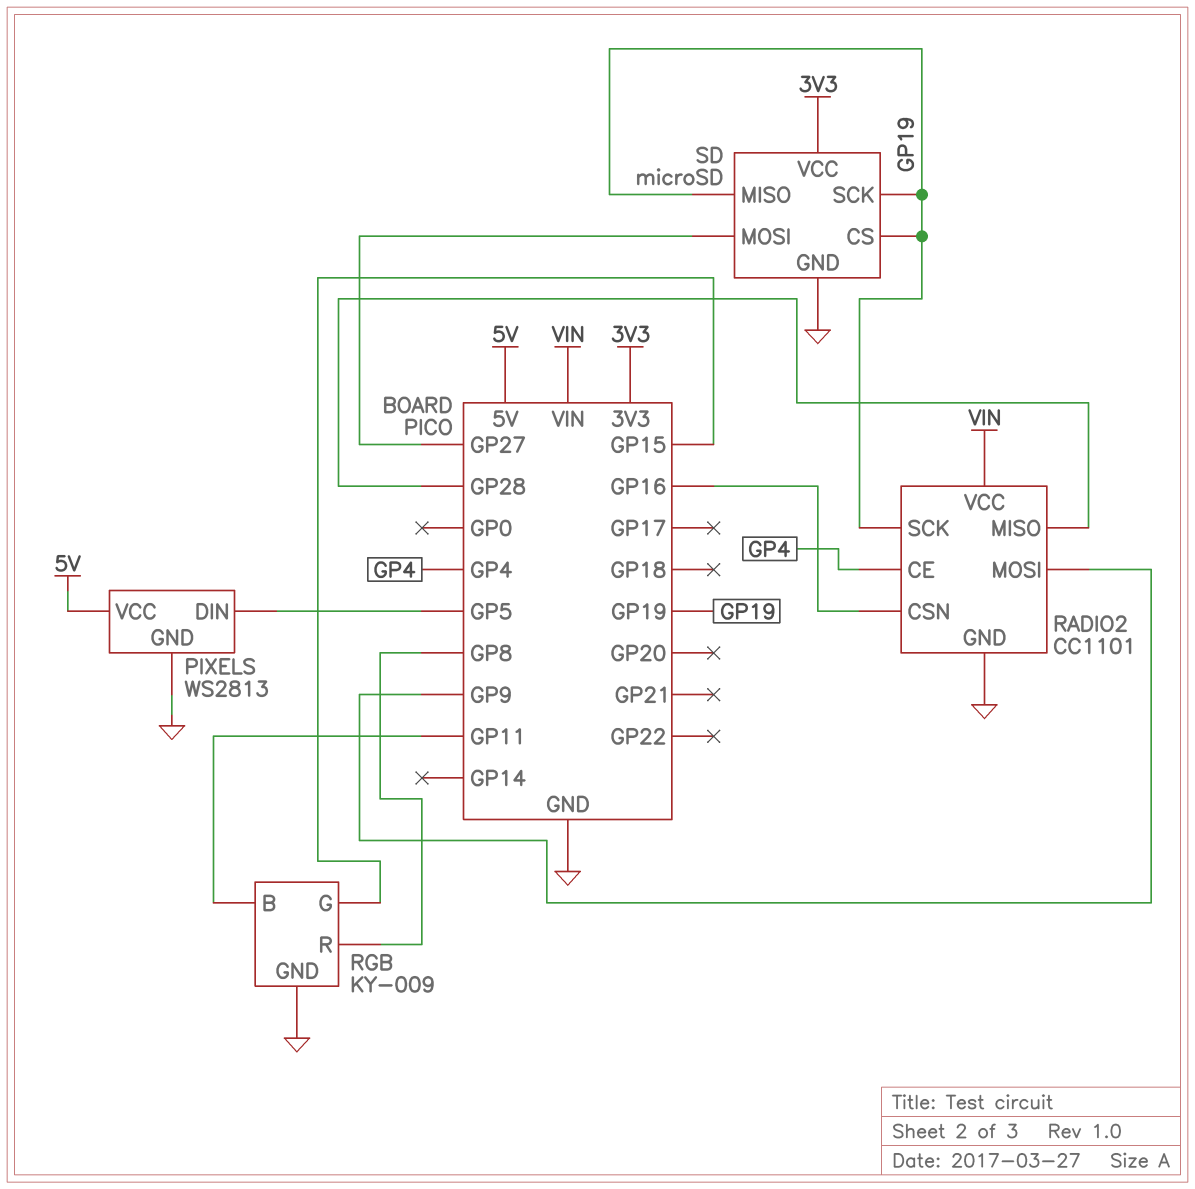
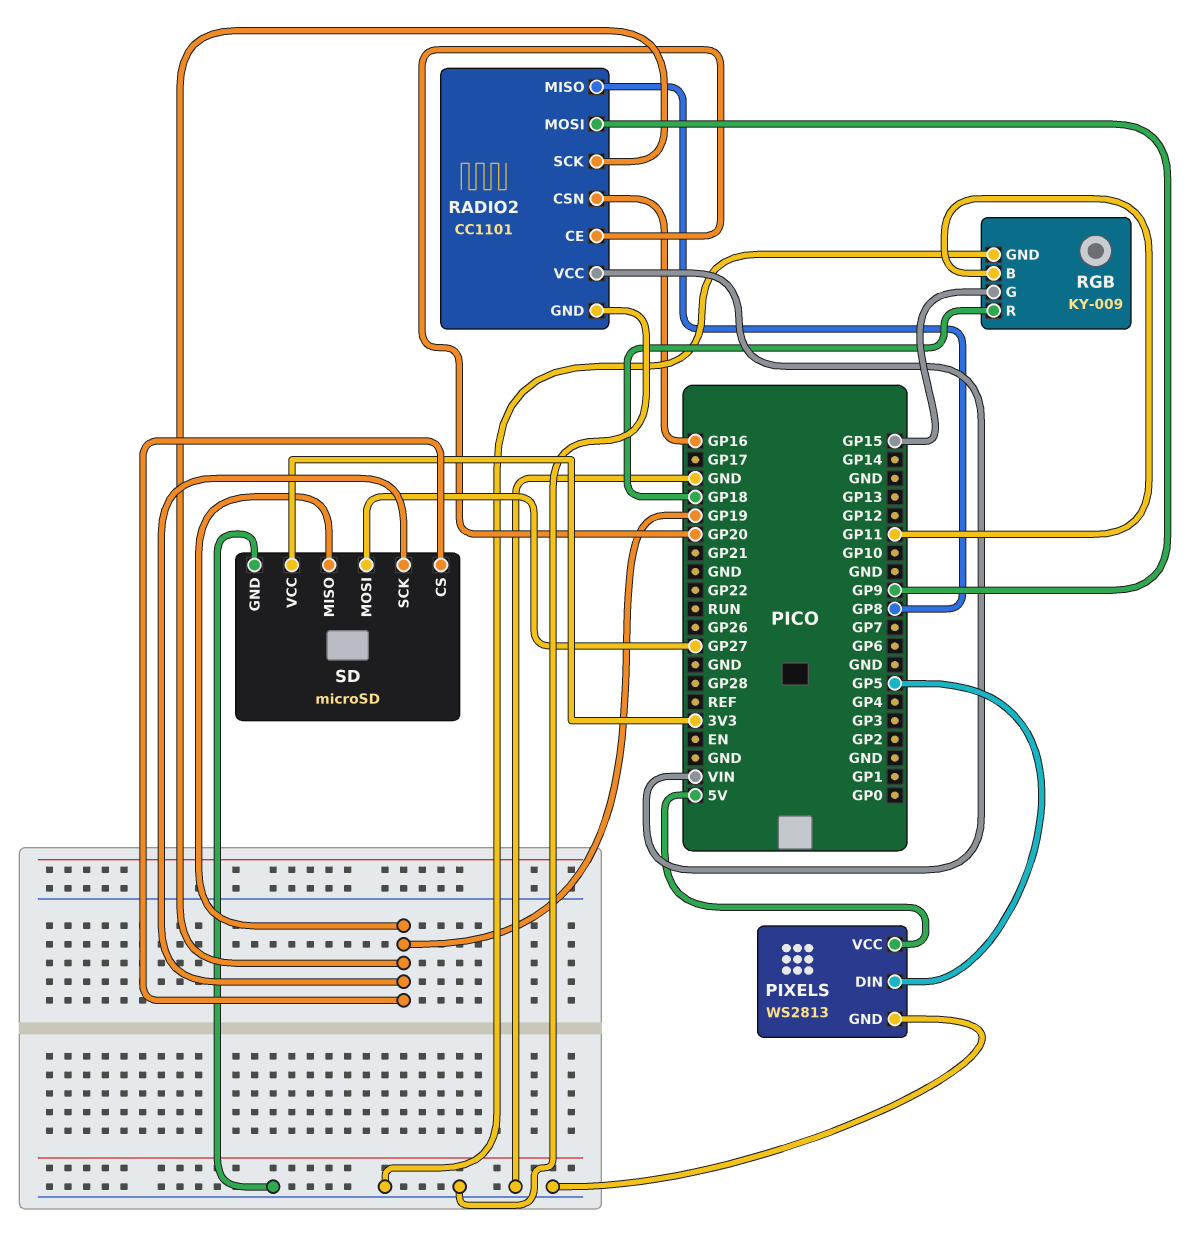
RADIO2 pin CE: GP4 -> GP20
RADIO2 pin MISO: GP28 -> GP8
RGB pin R: GP8 -> GP18

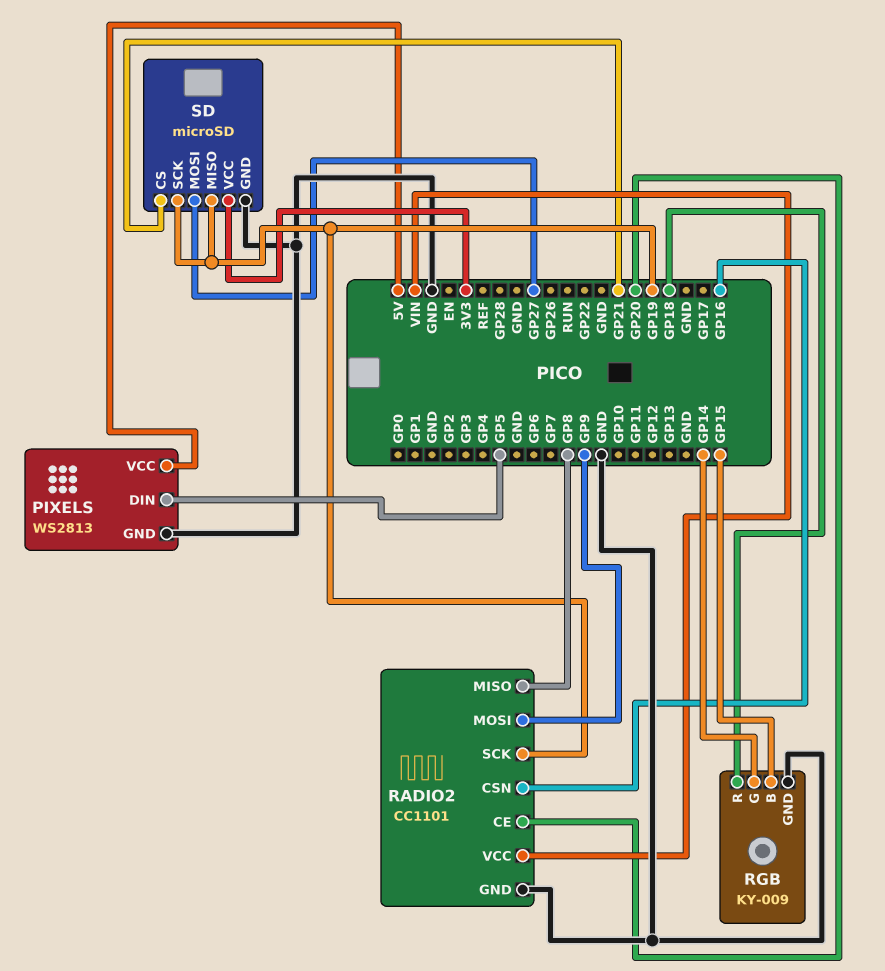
RGB pin B: GP11 -> GP15
RGB pin G: GP15 -> GP14
SD pin CS: GP19 -> GP21

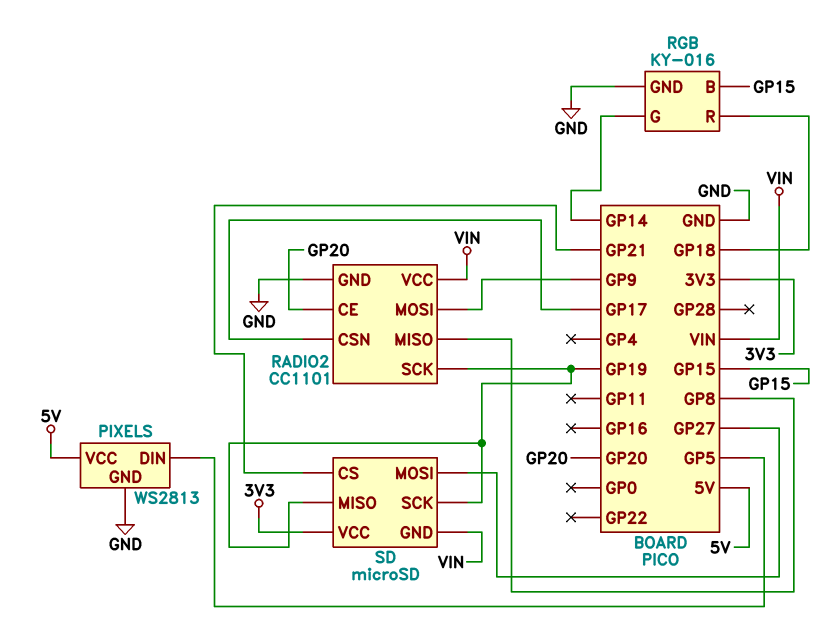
RADIO2 pin CSN: GP16 -> GP17
RGB: KY-009 -> KY-016
SD pin GND: GND -> VIN

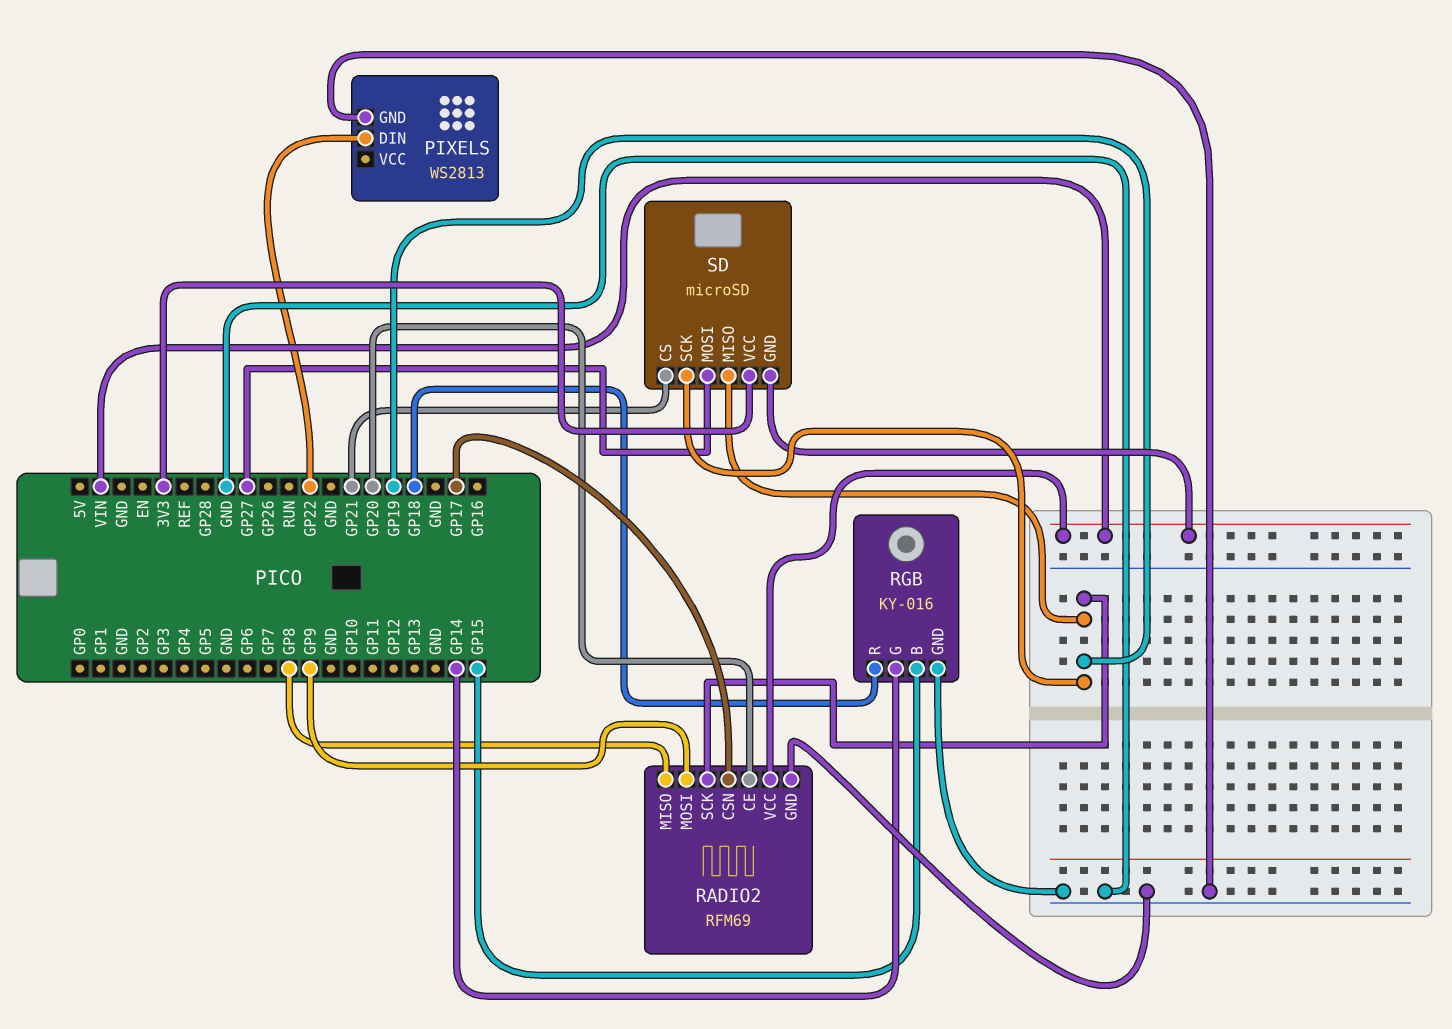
PIXELS pin DIN: GP5 -> GP22
PIXELS pin VCC: 5V -> none
RADIO2: CC1101 -> RFM69

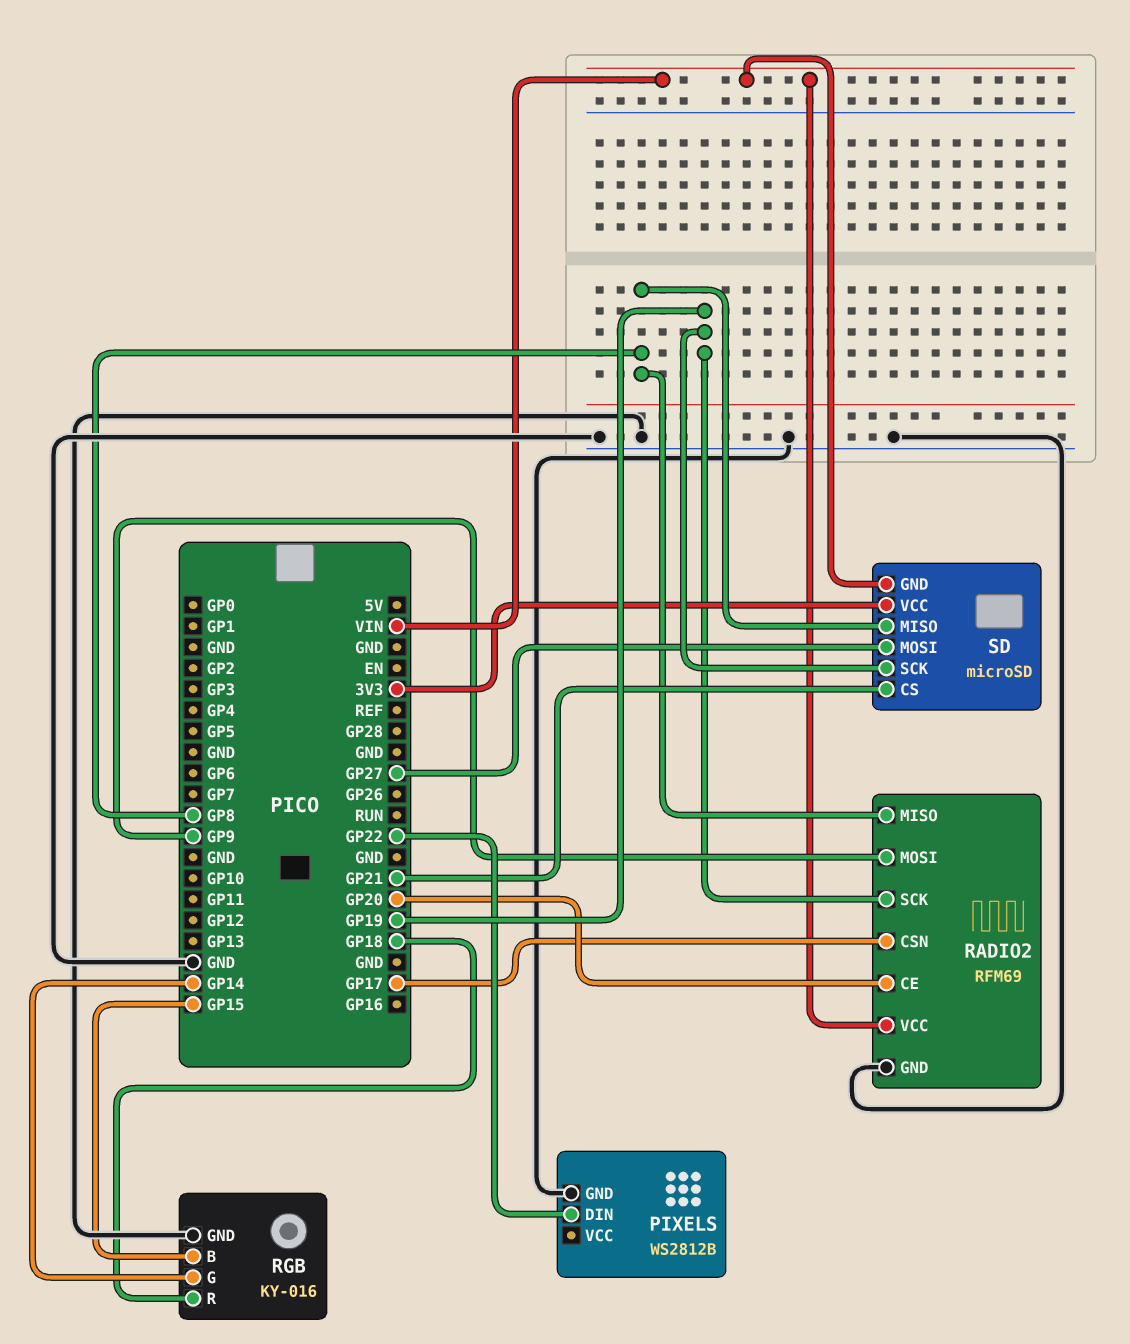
PIXELS: WS2813 -> WS2812B
SD pin MISO: GP19 -> GP8

